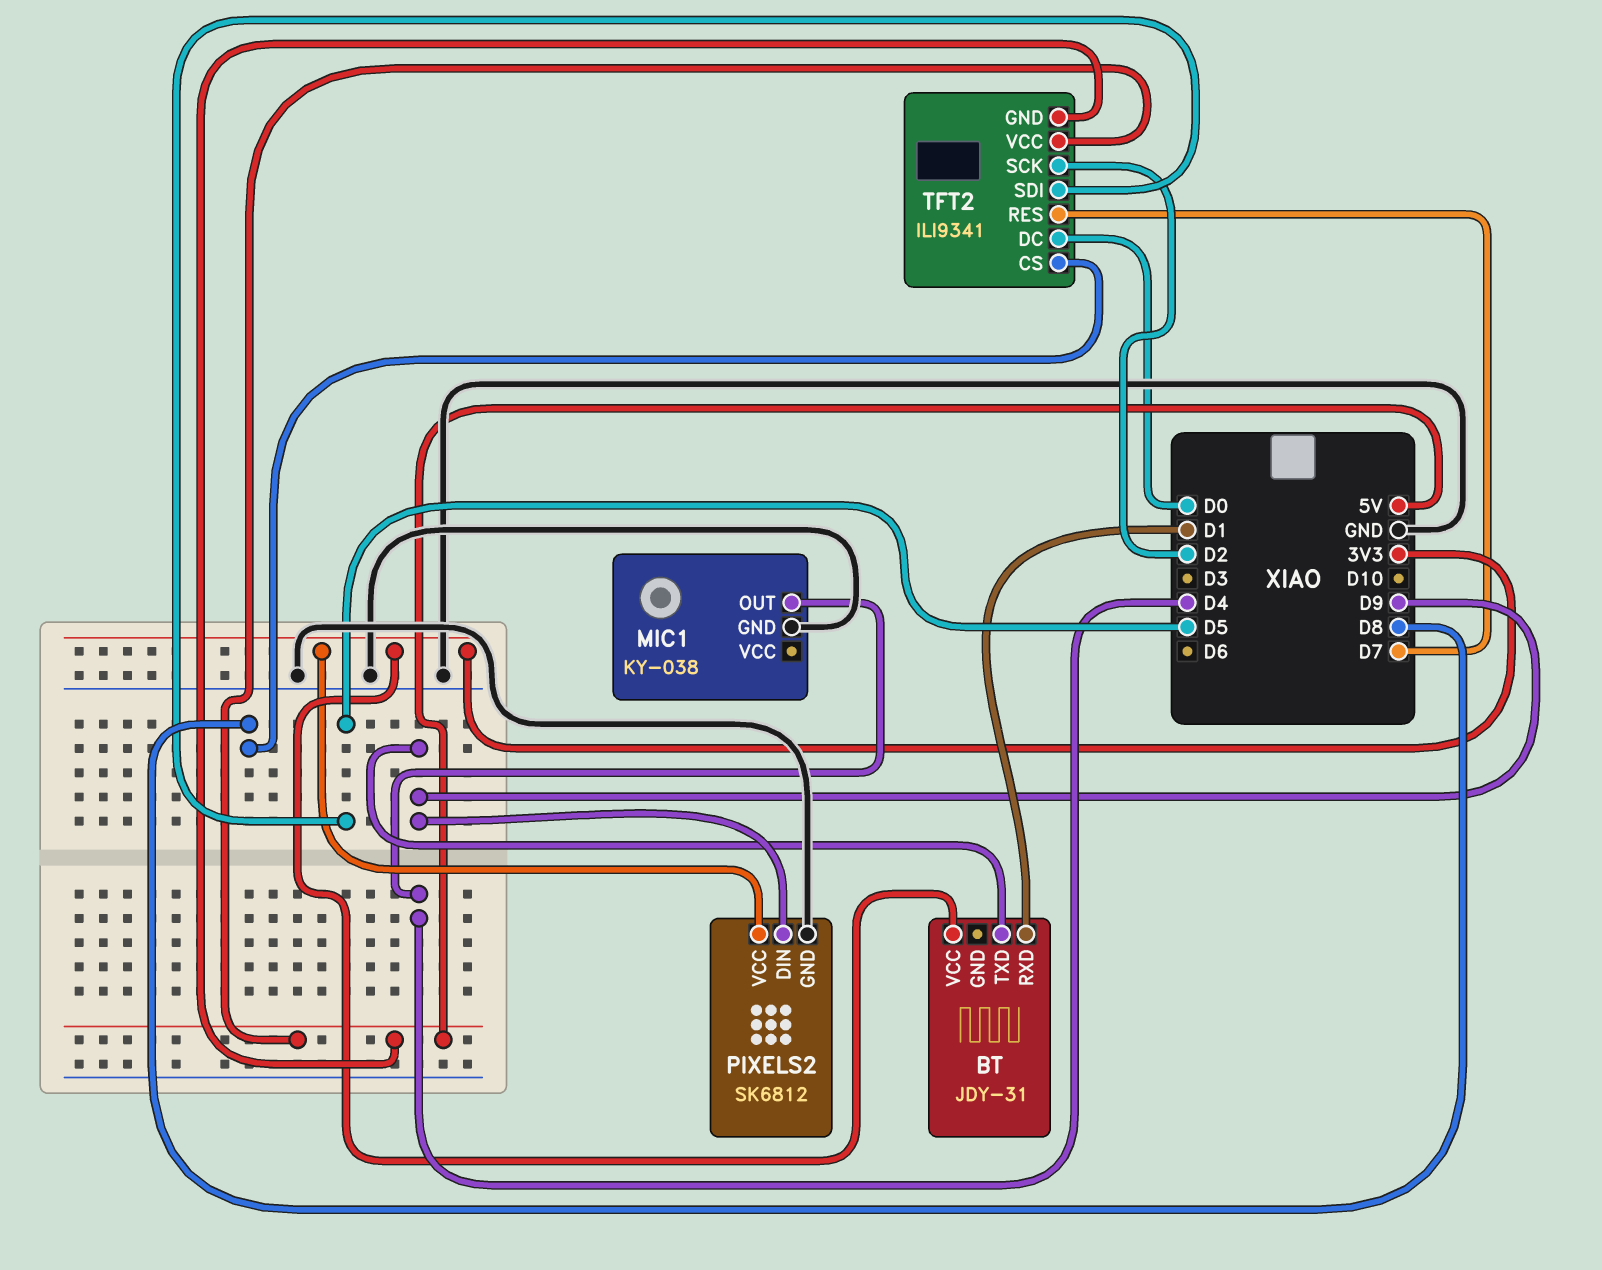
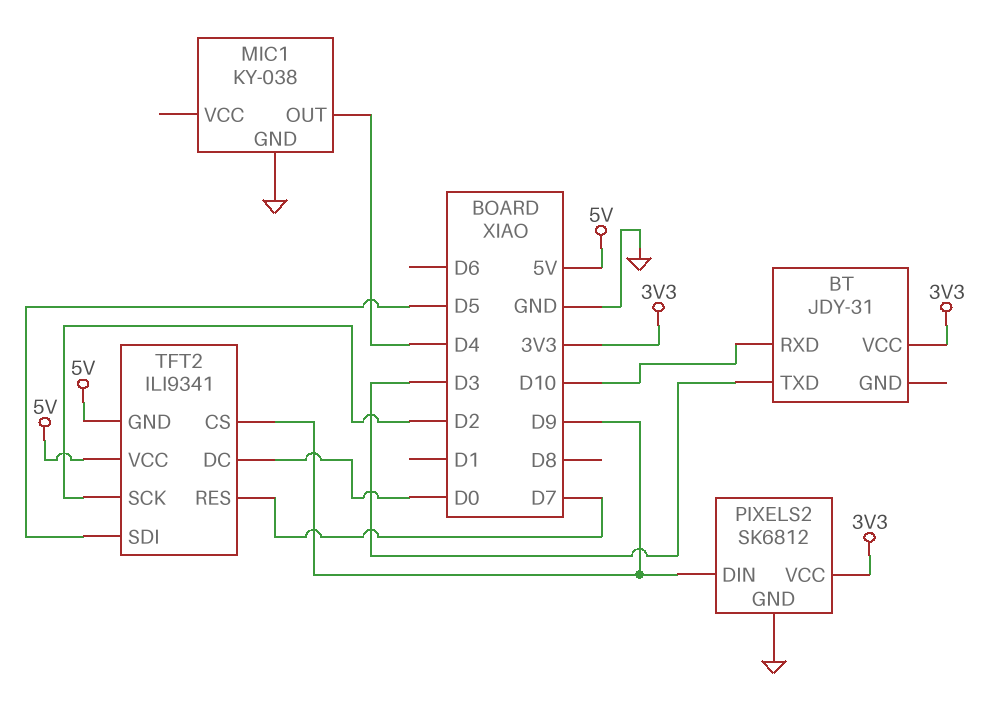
BT pin RXD: D1 -> D10
BT pin TXD: D9 -> D3
TFT2 pin CS: D8 -> D9

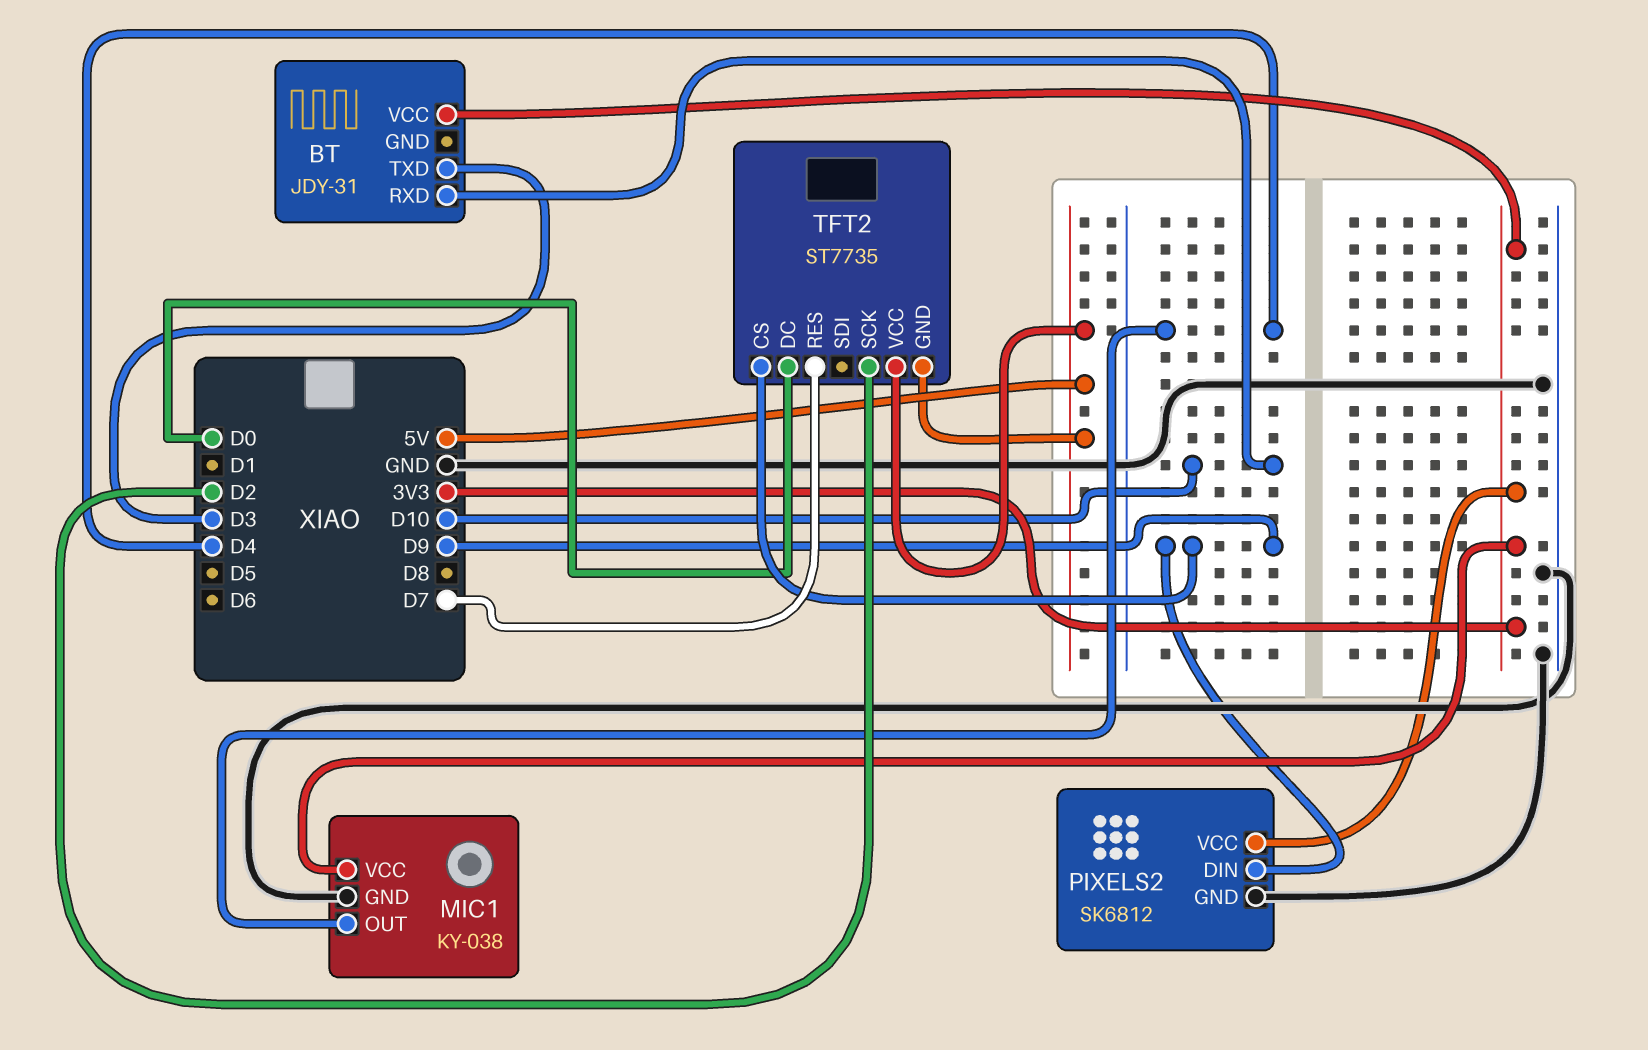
MIC1 pin VCC: none -> 3V3
TFT2: ILI9341 -> ST7735
TFT2 pin SDI: D5 -> none

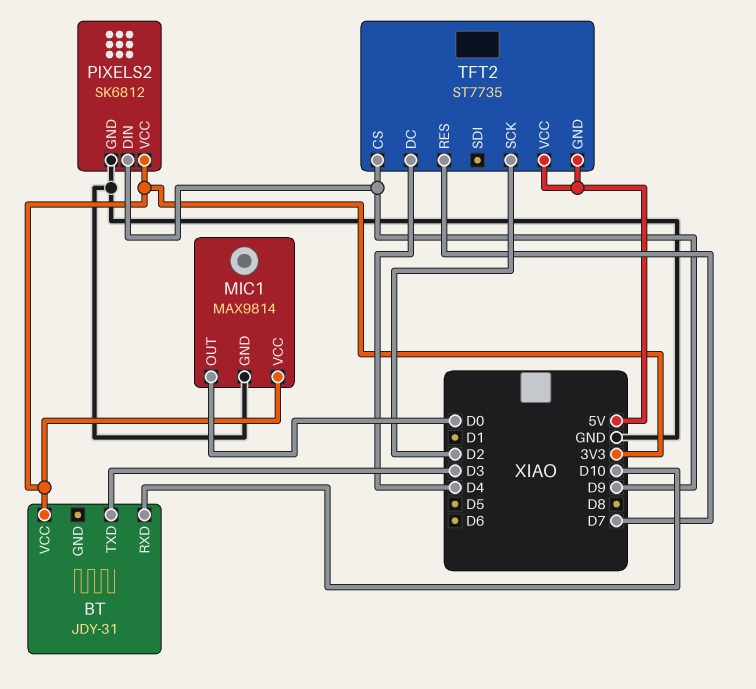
MIC1: KY-038 -> MAX9814
MIC1 pin OUT: D4 -> D0
TFT2 pin DC: D0 -> D4

